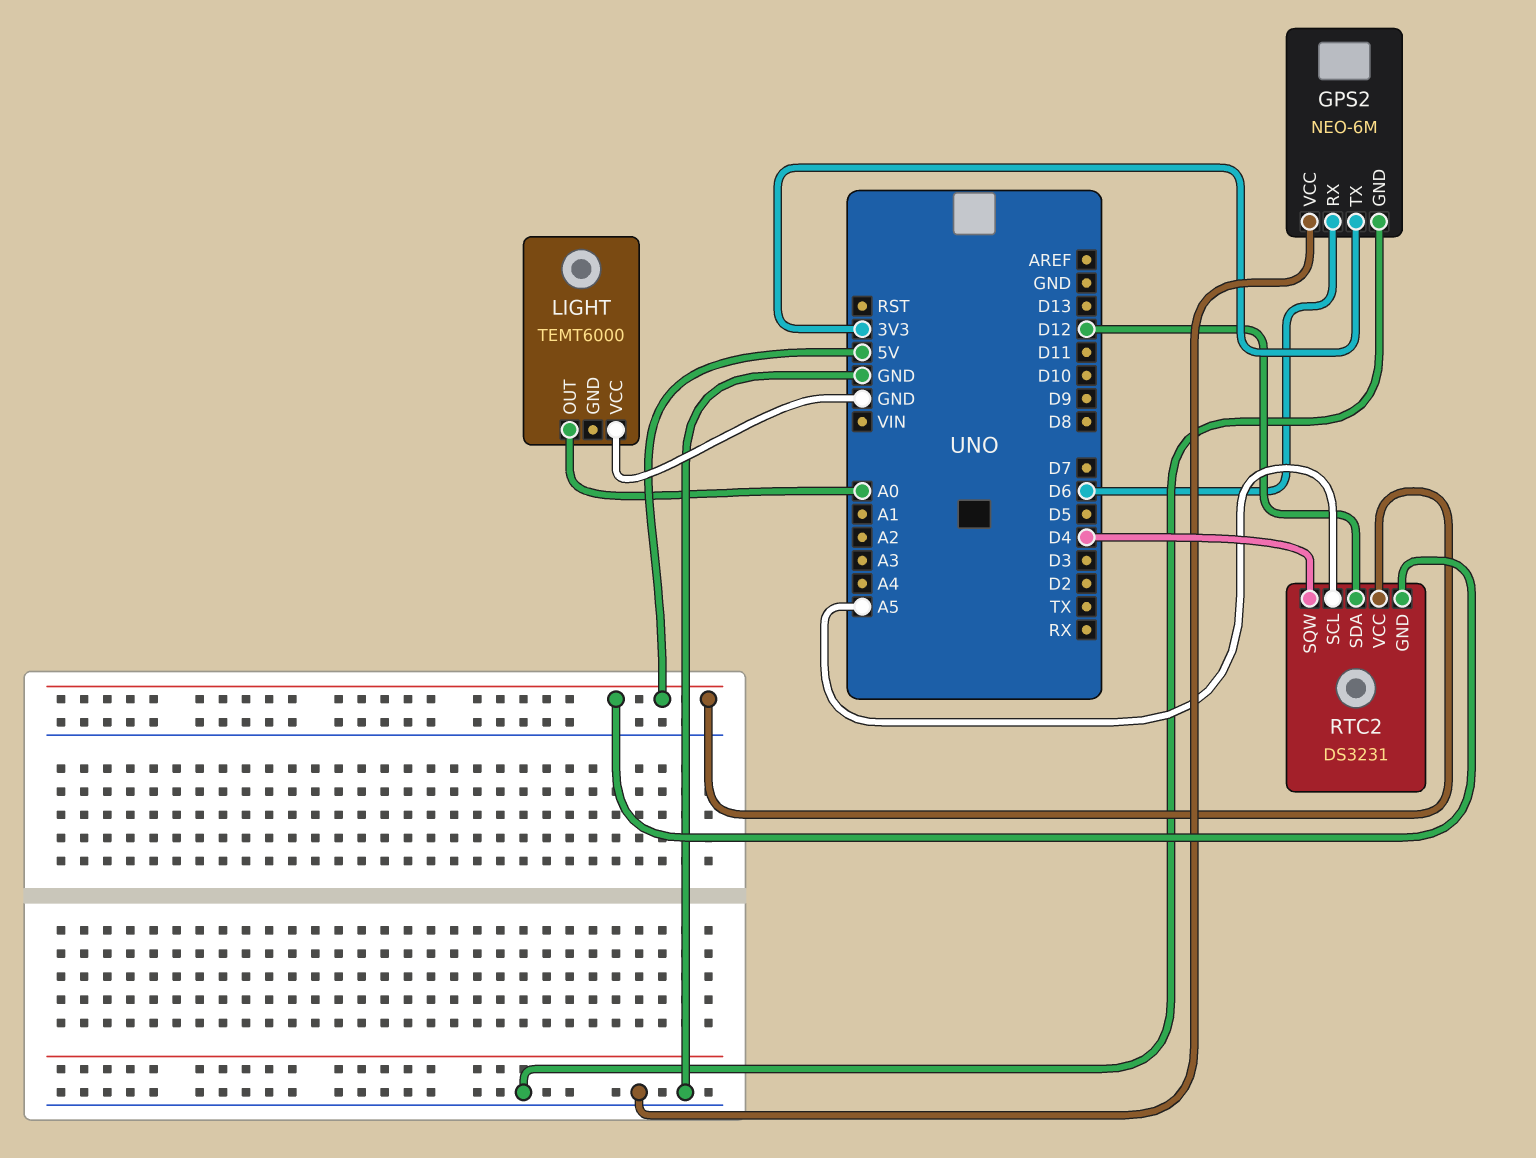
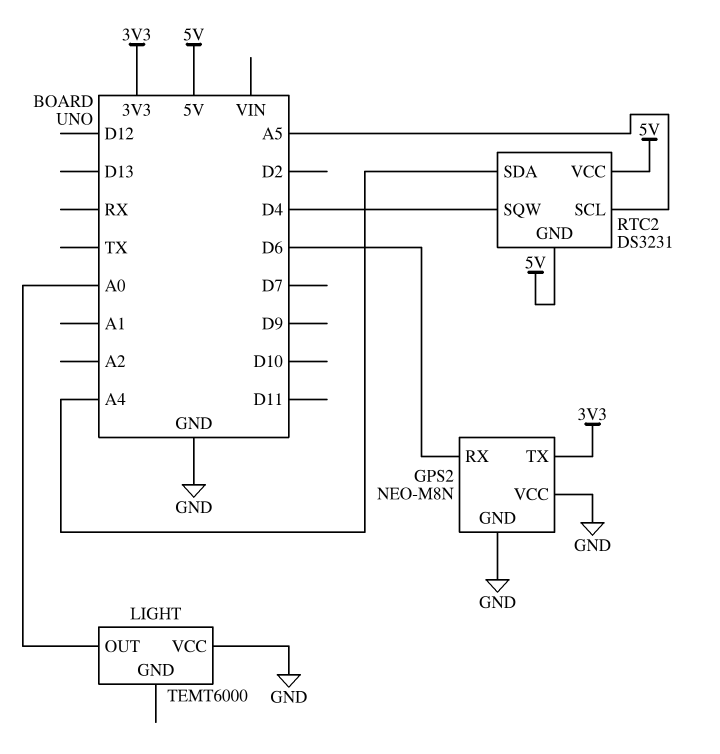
GPS2: NEO-6M -> NEO-M8N
RTC2 pin SDA: D12 -> A4

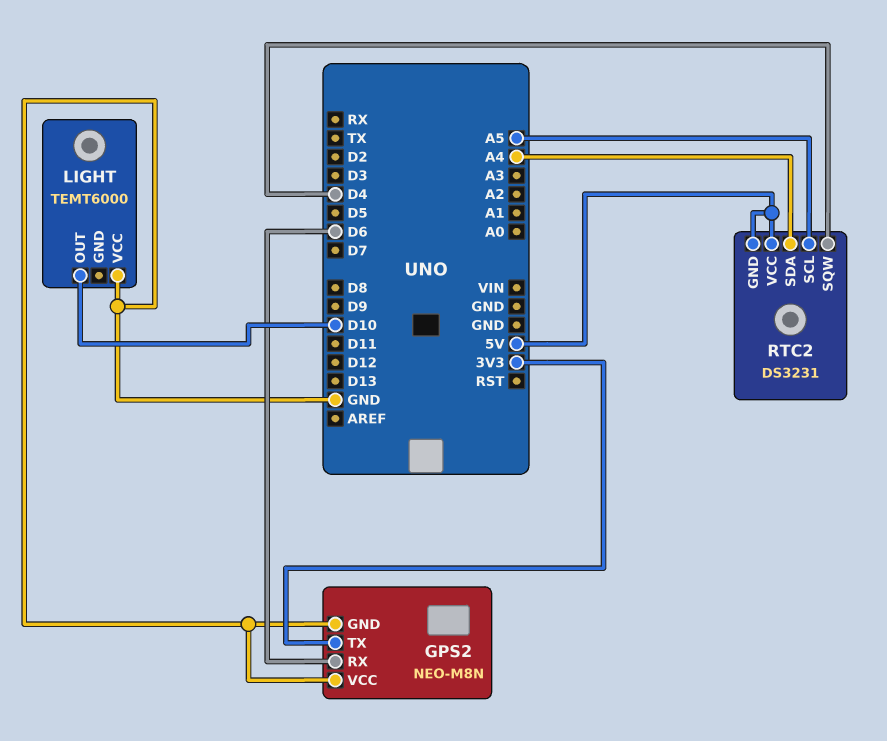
LIGHT pin OUT: A0 -> D10

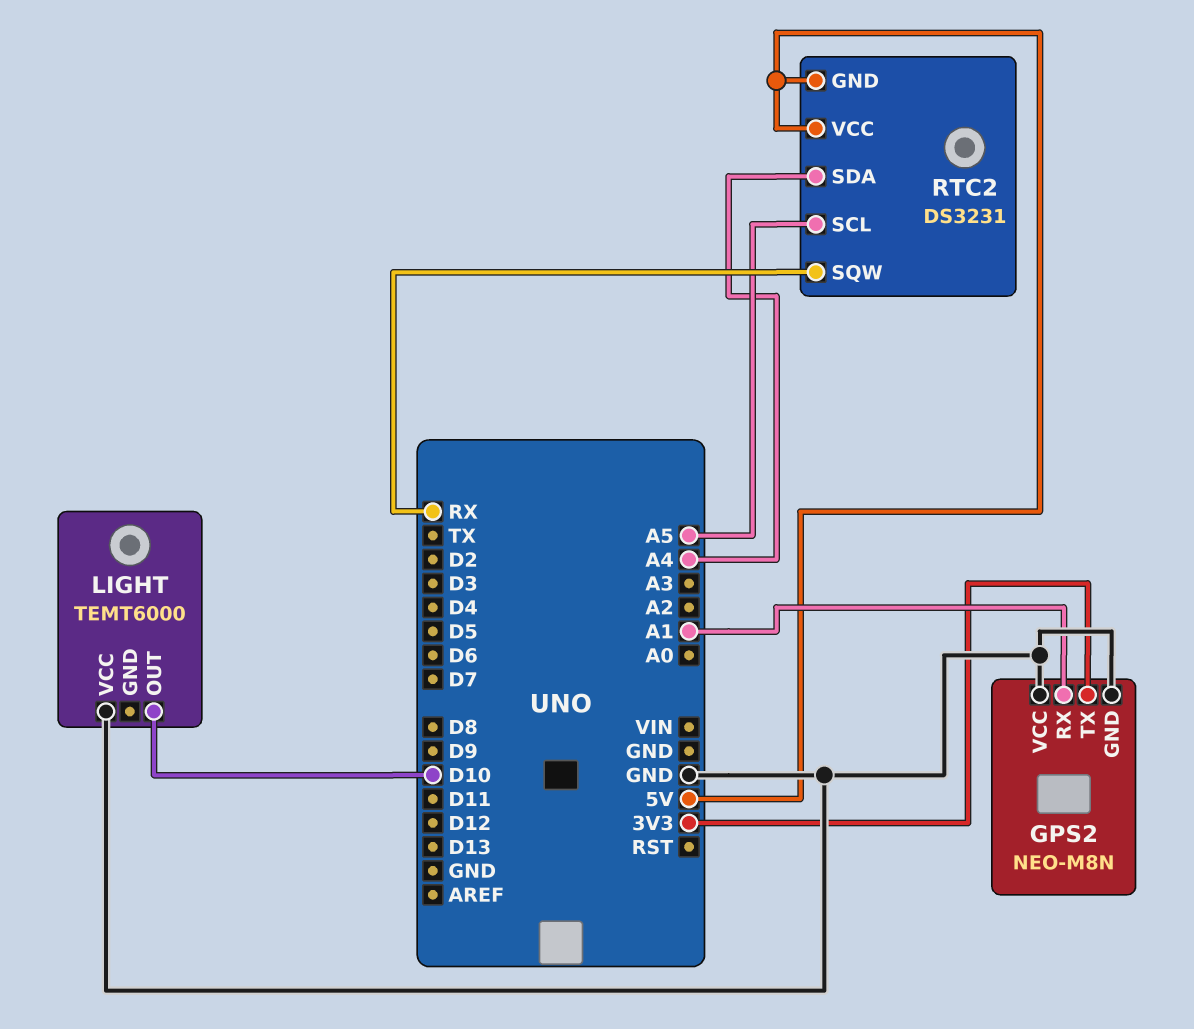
GPS2 pin RX: D6 -> A1
RTC2 pin SQW: D4 -> RX

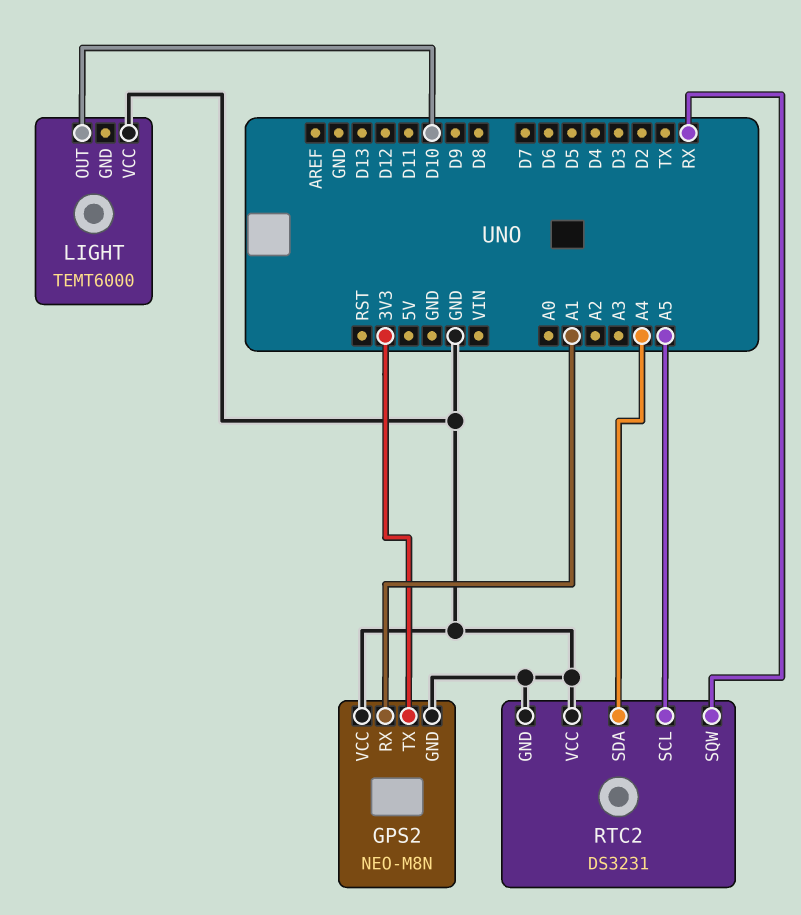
RTC2 pin GND: 5V -> GND
RTC2 pin VCC: 5V -> GND

